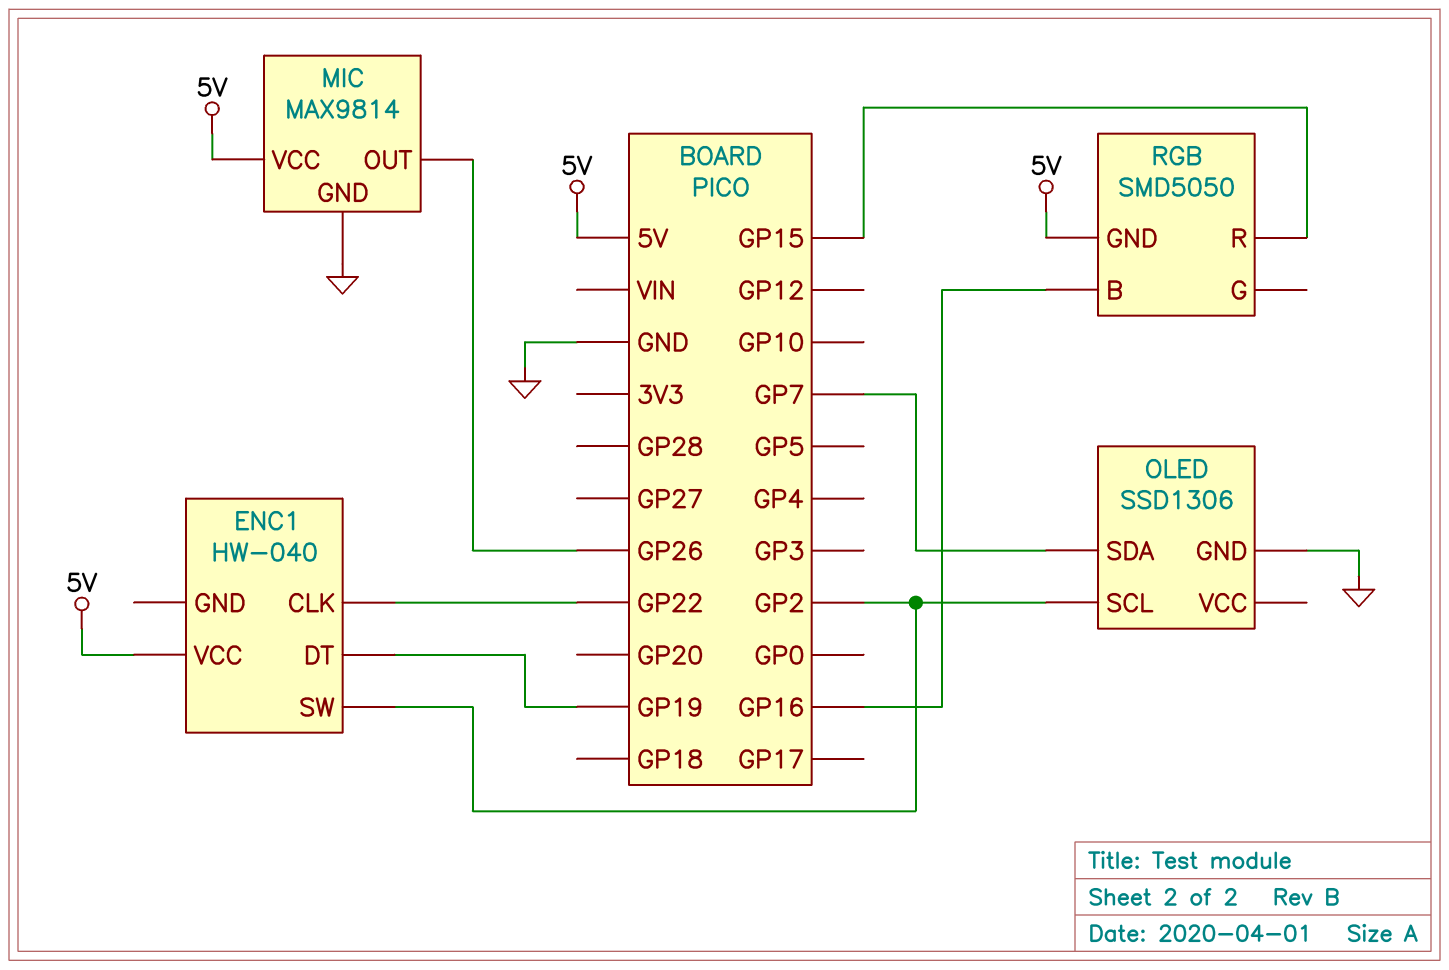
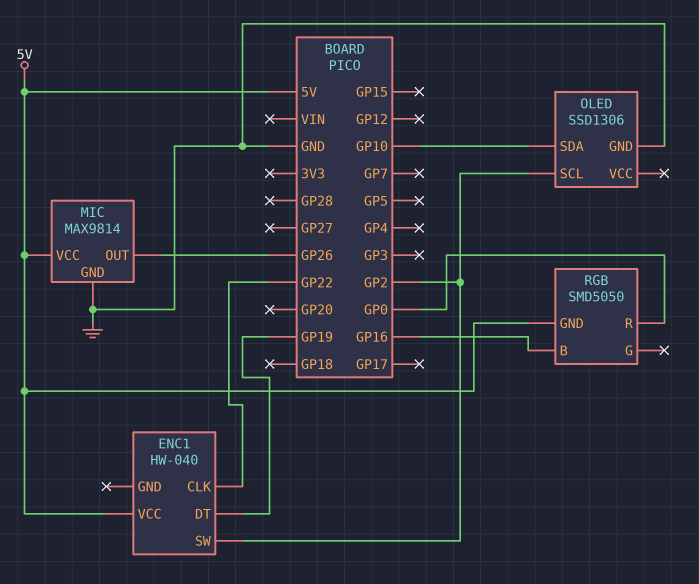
OLED pin SDA: GP7 -> GP10
RGB pin R: GP15 -> GP0

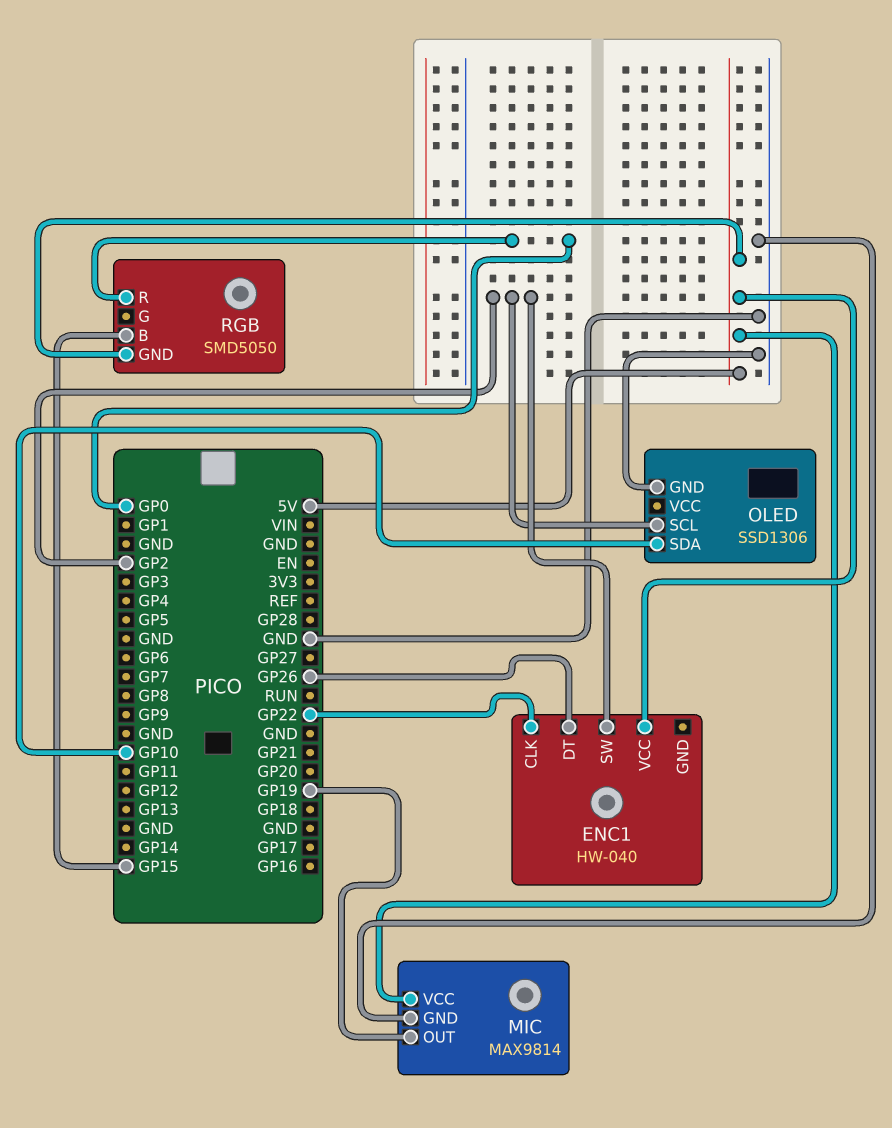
ENC1 pin DT: GP19 -> GP26
MIC pin OUT: GP26 -> GP19
RGB pin B: GP16 -> GP15

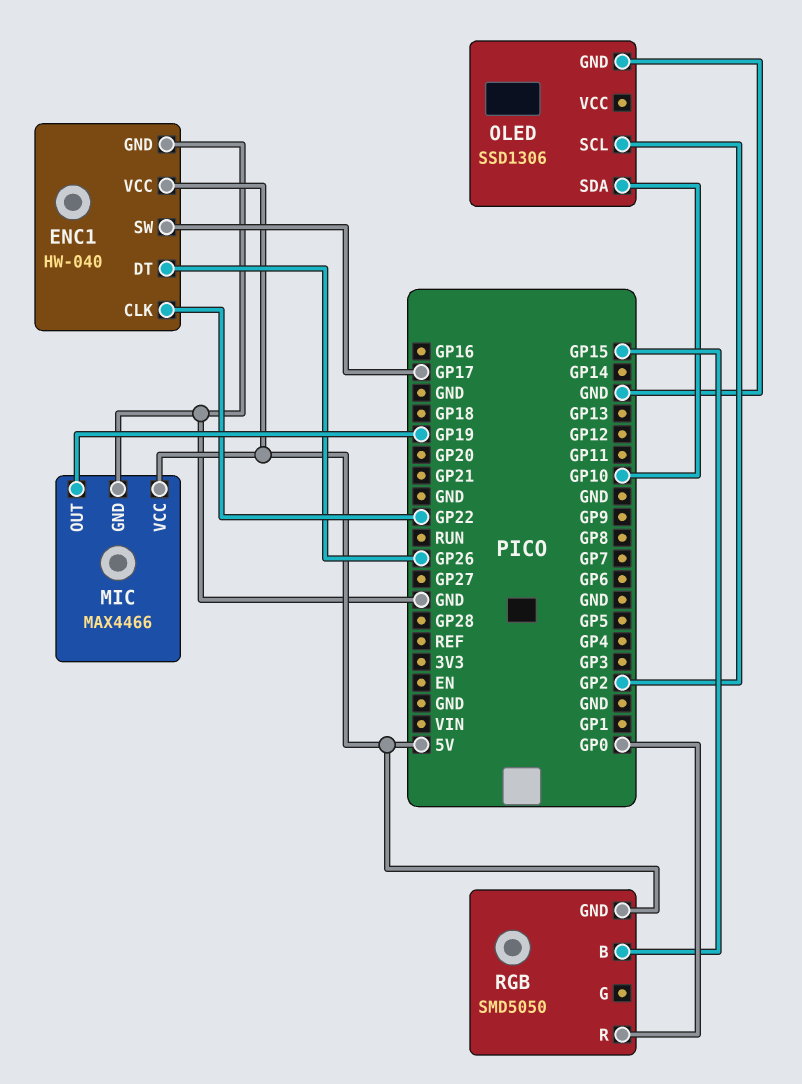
ENC1 pin GND: none -> GND
ENC1 pin SW: GP2 -> GP17
MIC: MAX9814 -> MAX4466

